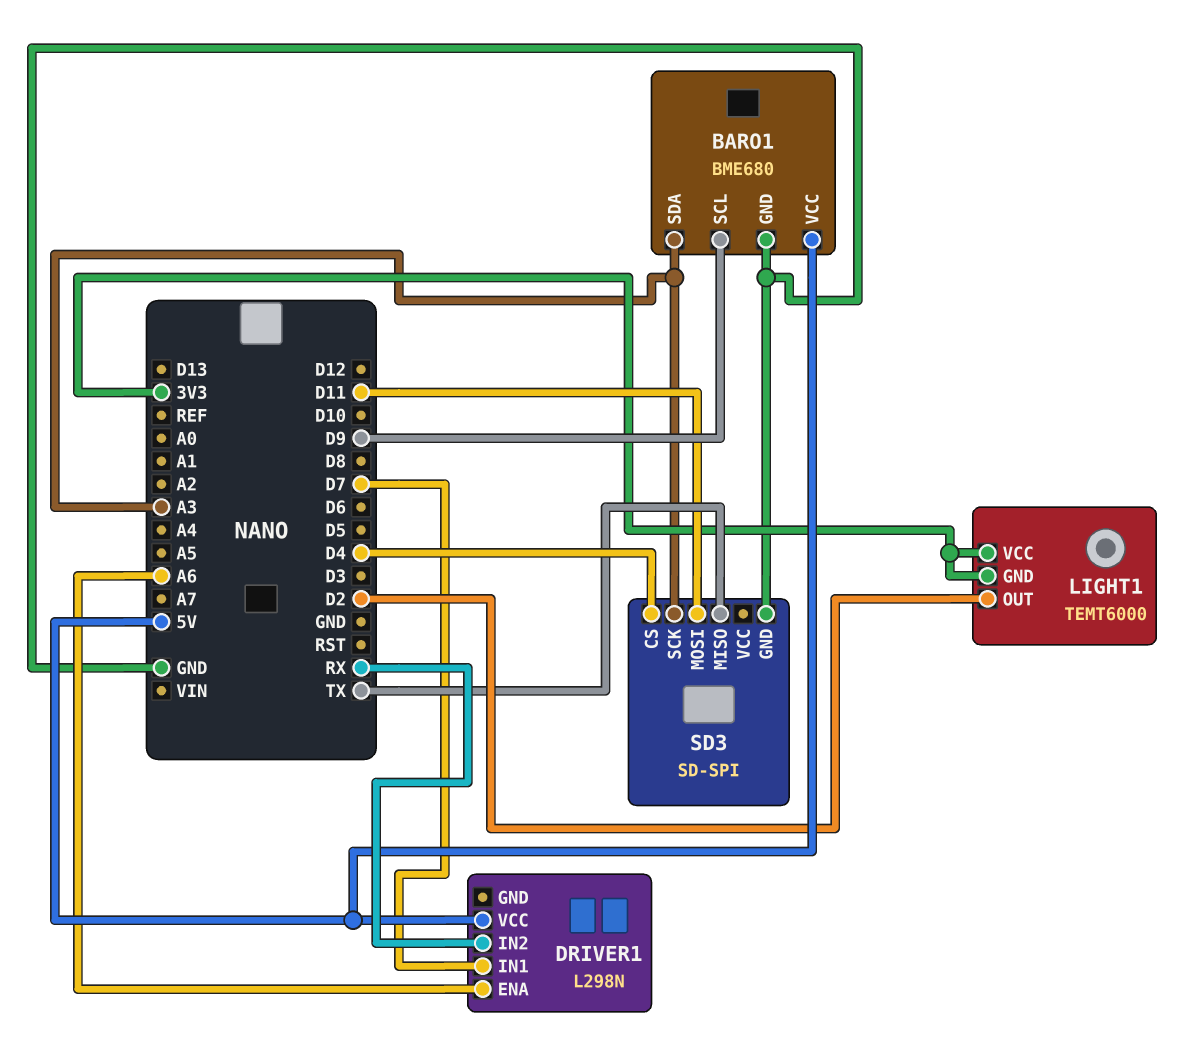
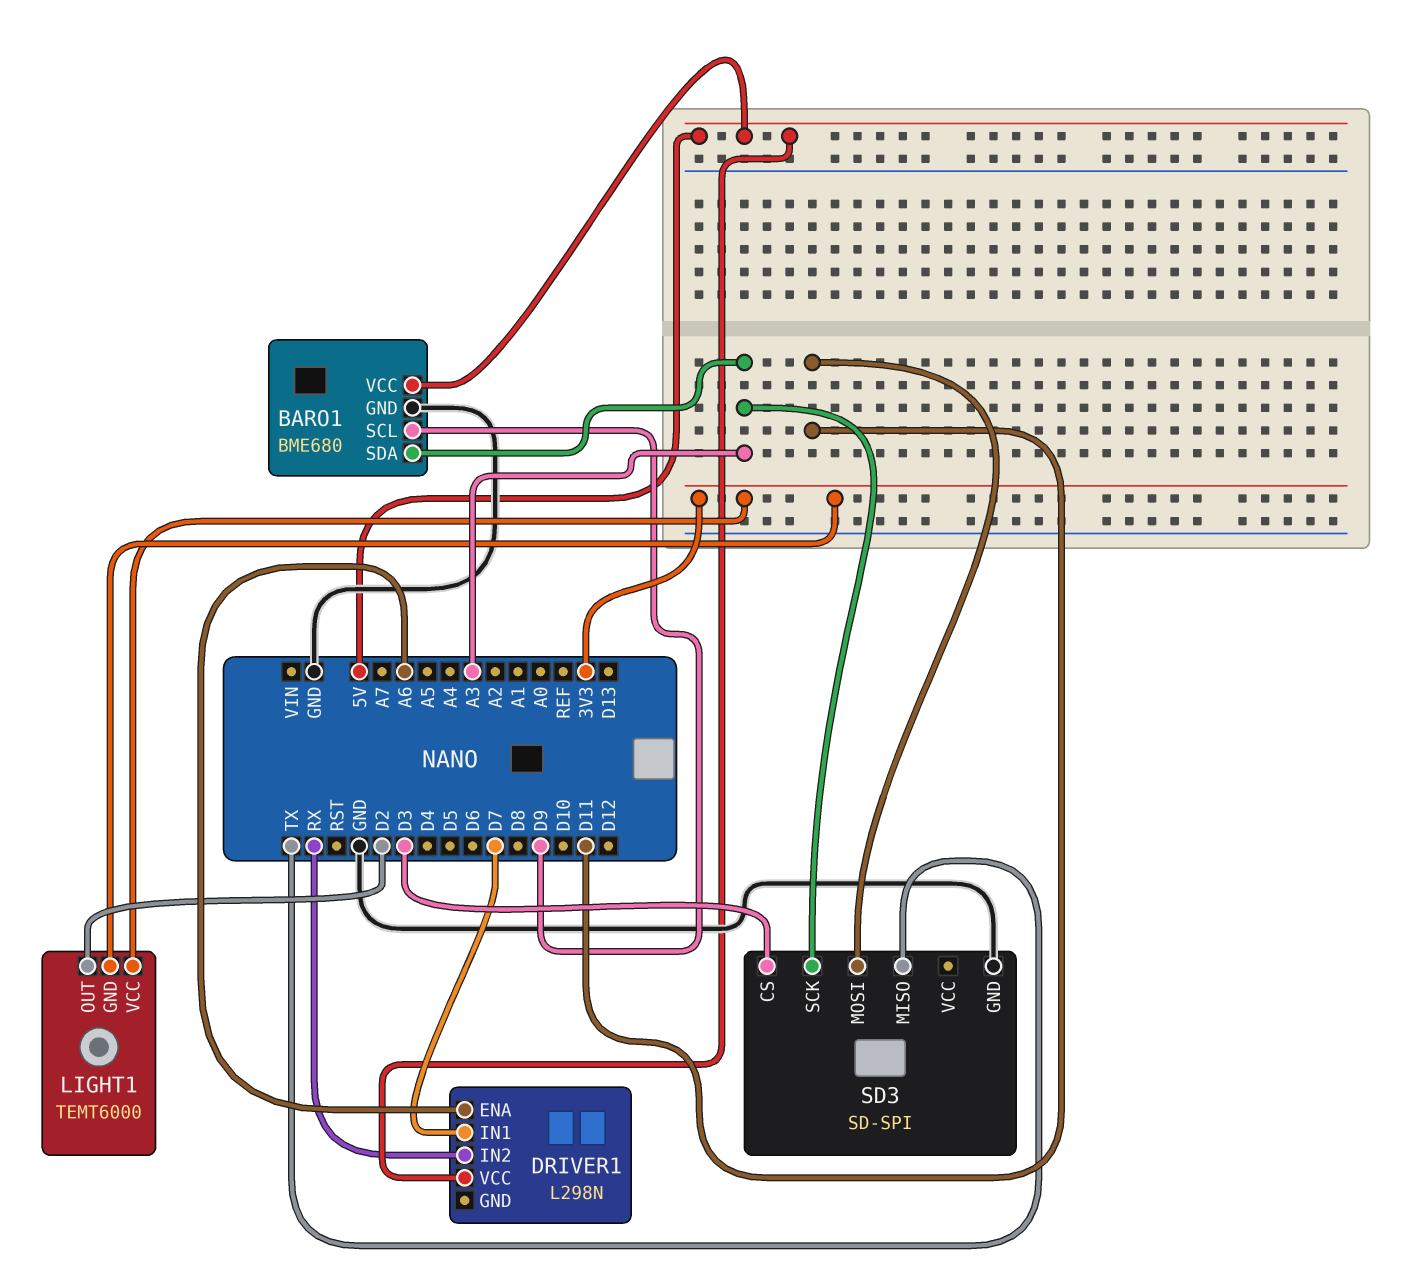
SD3 pin CS: D4 -> D3

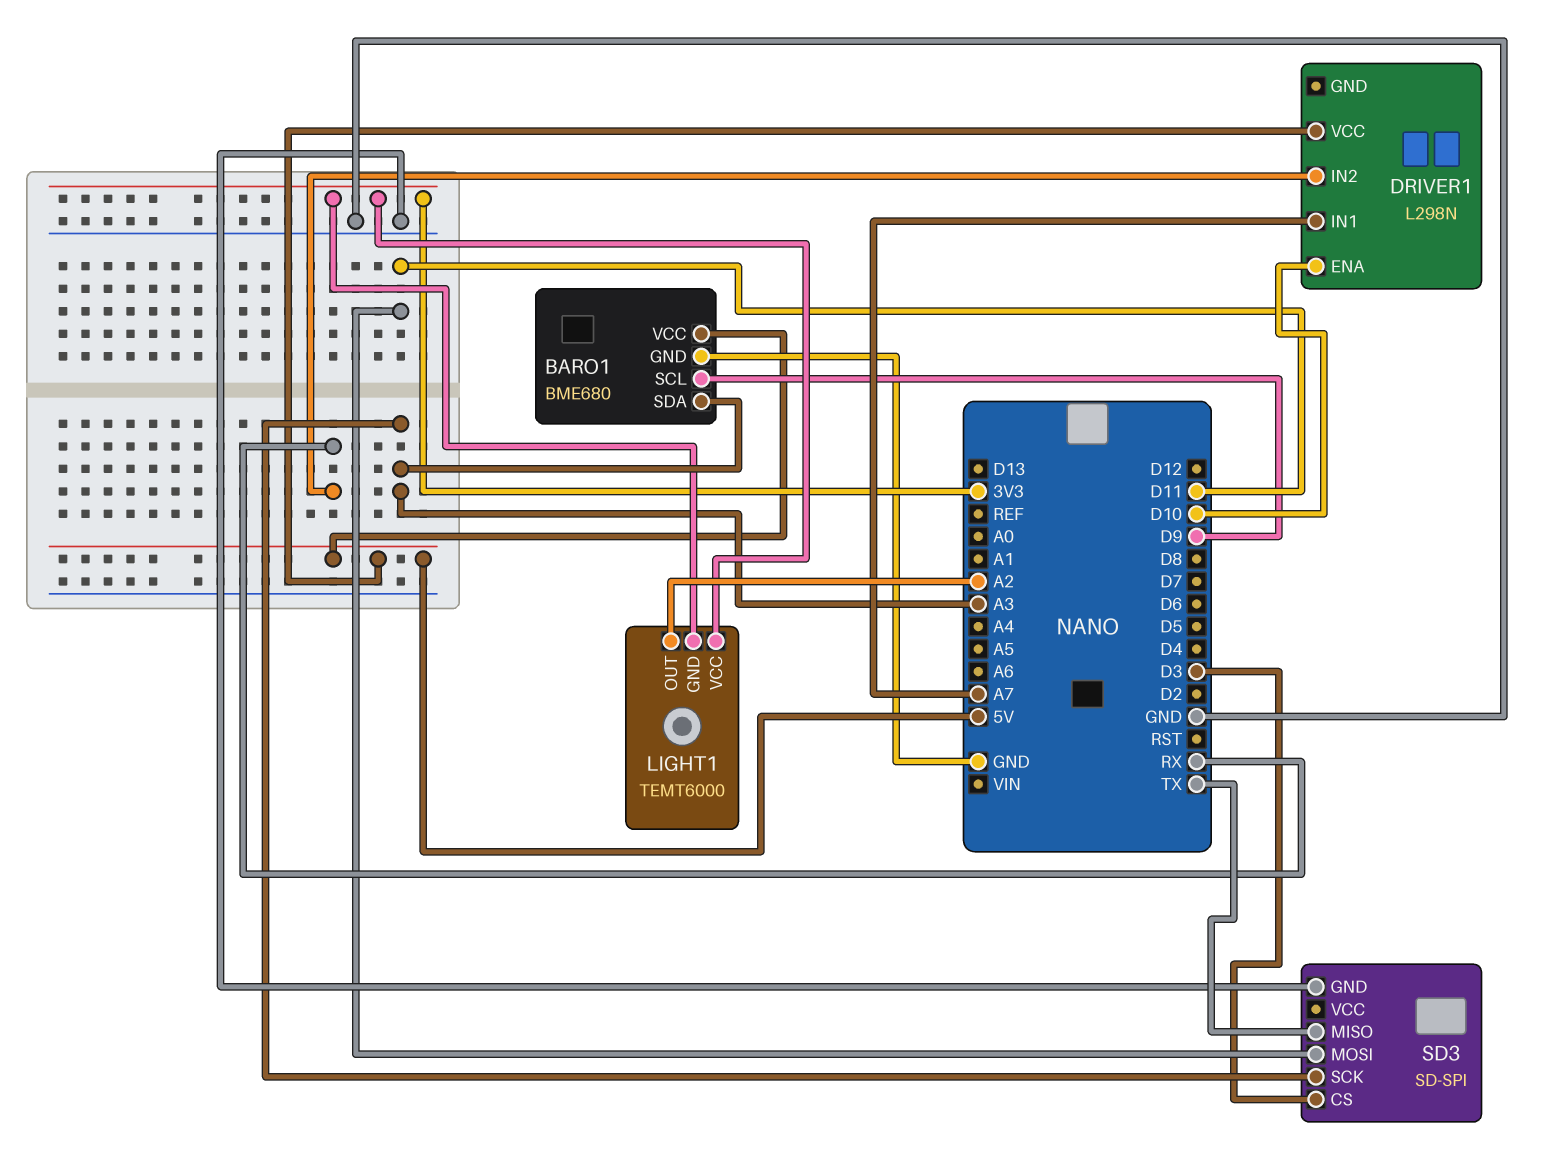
DRIVER1 pin ENA: A6 -> D10
DRIVER1 pin IN1: D7 -> A7
LIGHT1 pin OUT: D2 -> A2

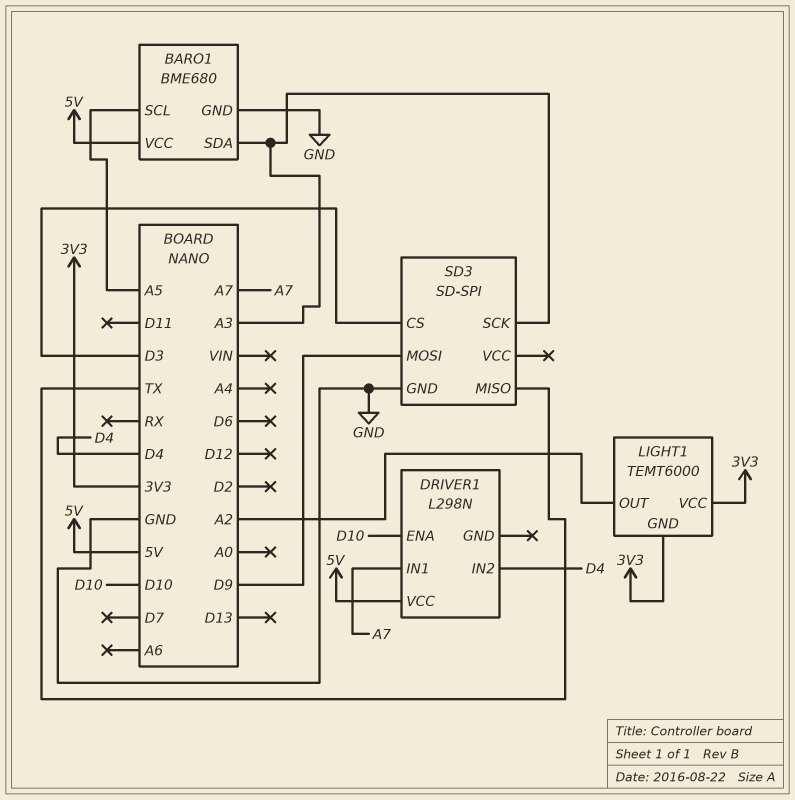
BARO1 pin SCL: D9 -> A5
DRIVER1 pin IN2: RX -> D4
SD3 pin MOSI: D11 -> D9

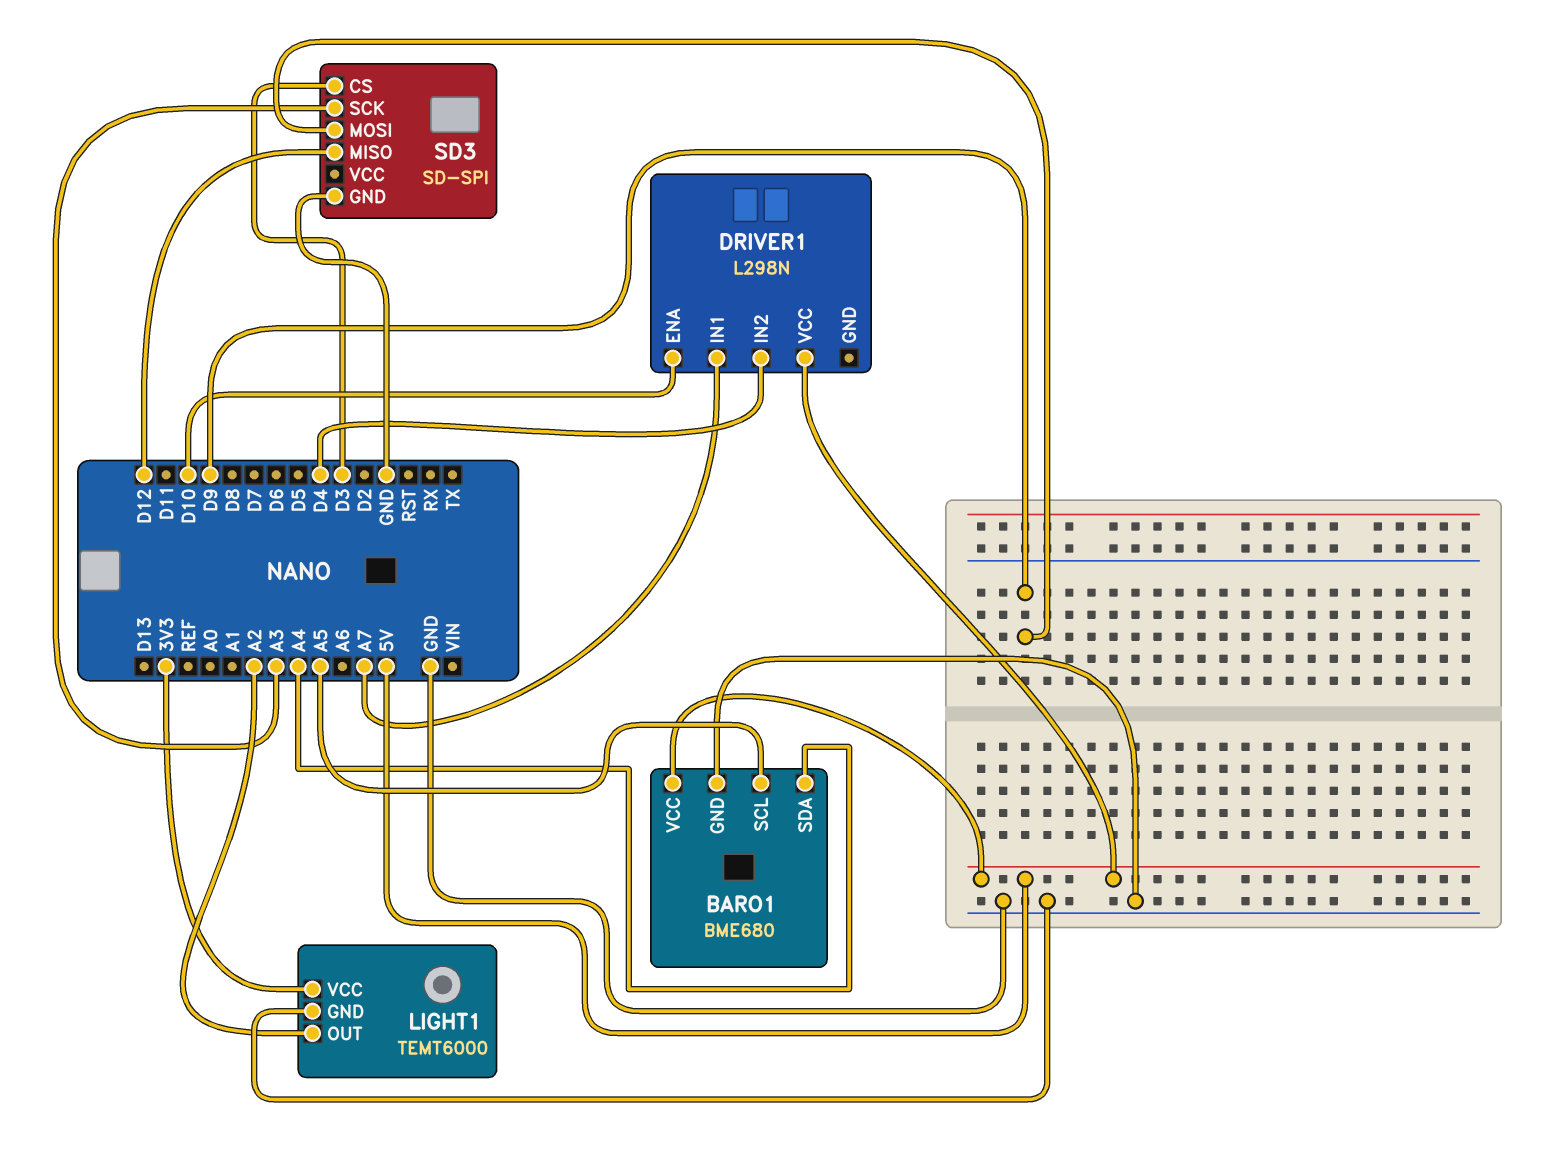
BARO1 pin SDA: A3 -> A4
LIGHT1 pin GND: 3V3 -> GND
SD3 pin MISO: TX -> D12

